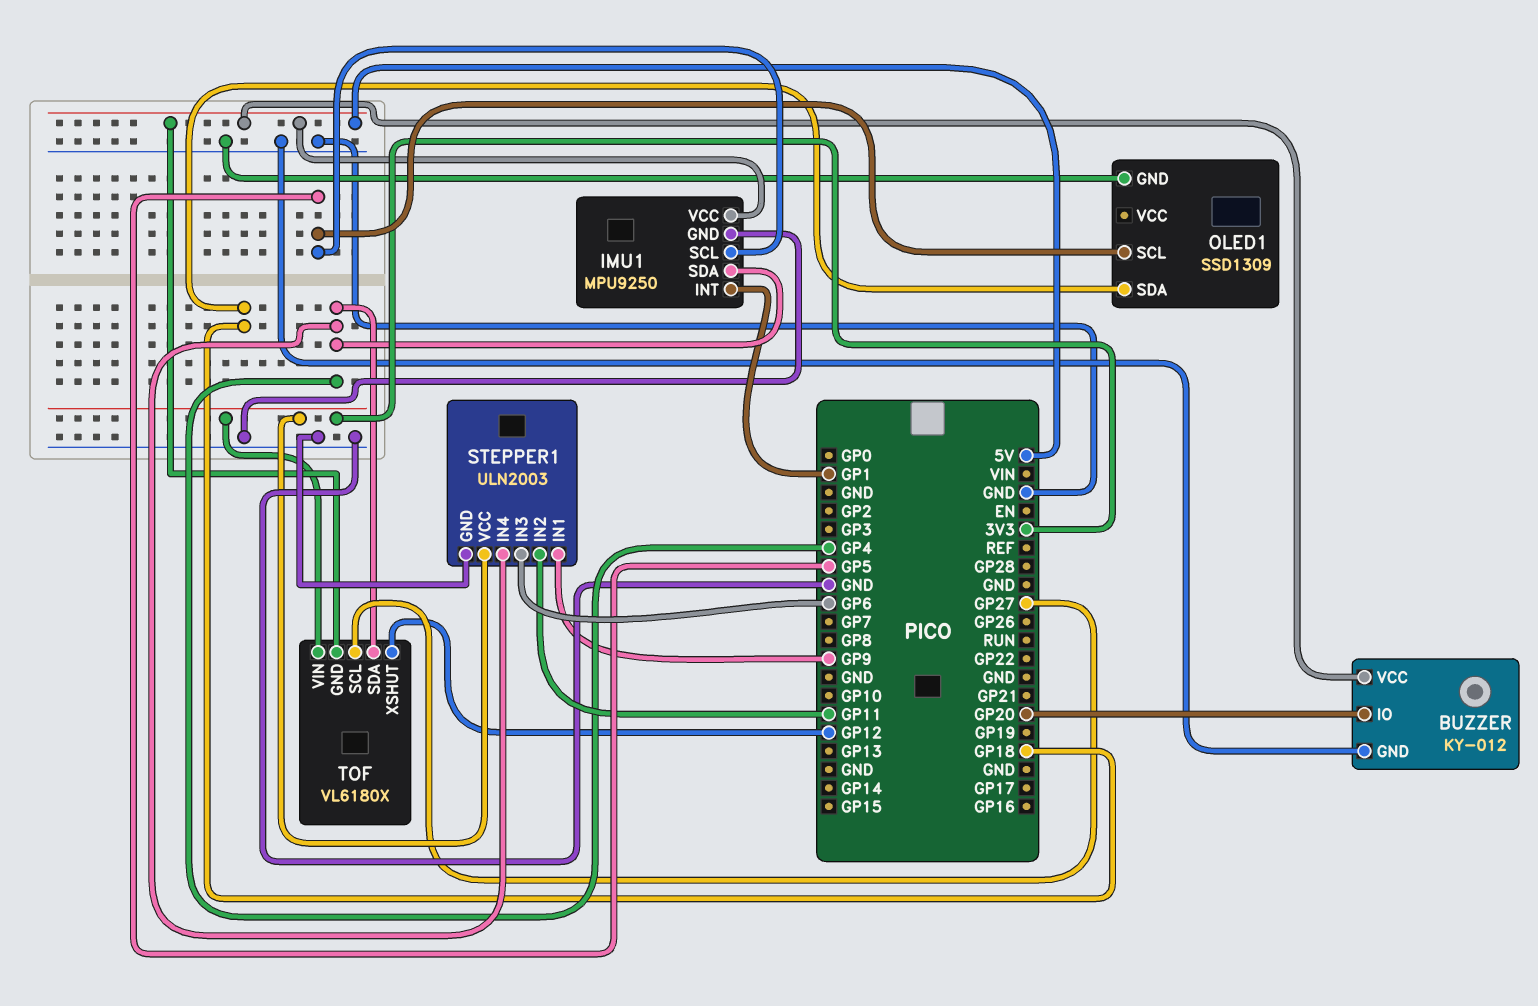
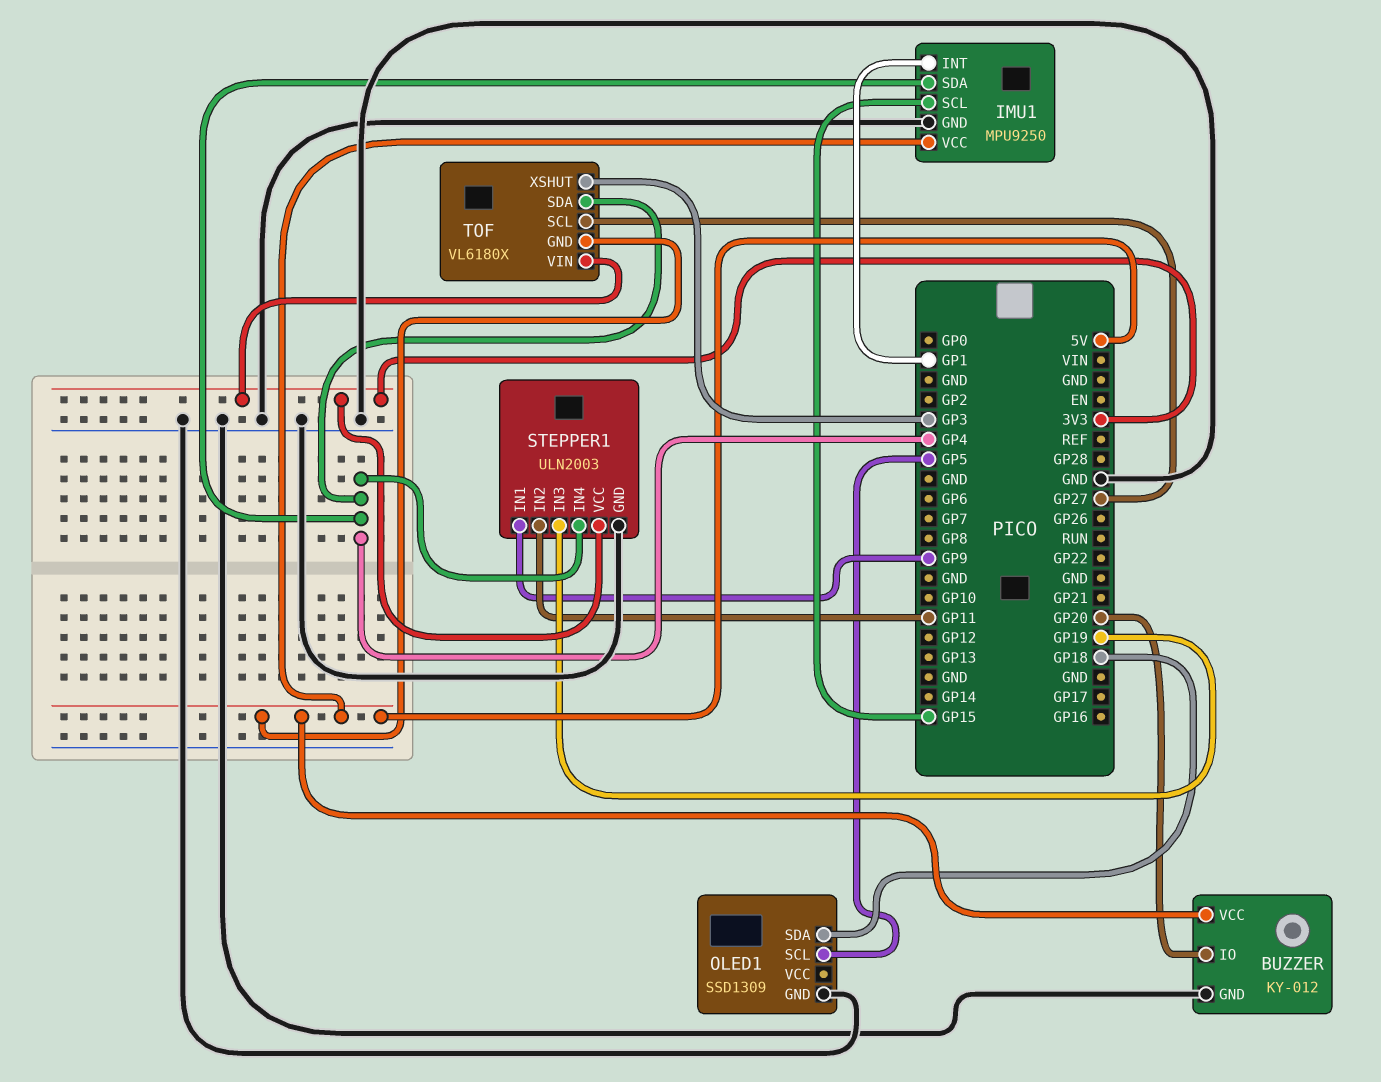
IMU1 pin SCL: GP5 -> GP15
STEPPER1 pin IN3: GP6 -> GP19
TOF pin XSHUT: GP12 -> GP3

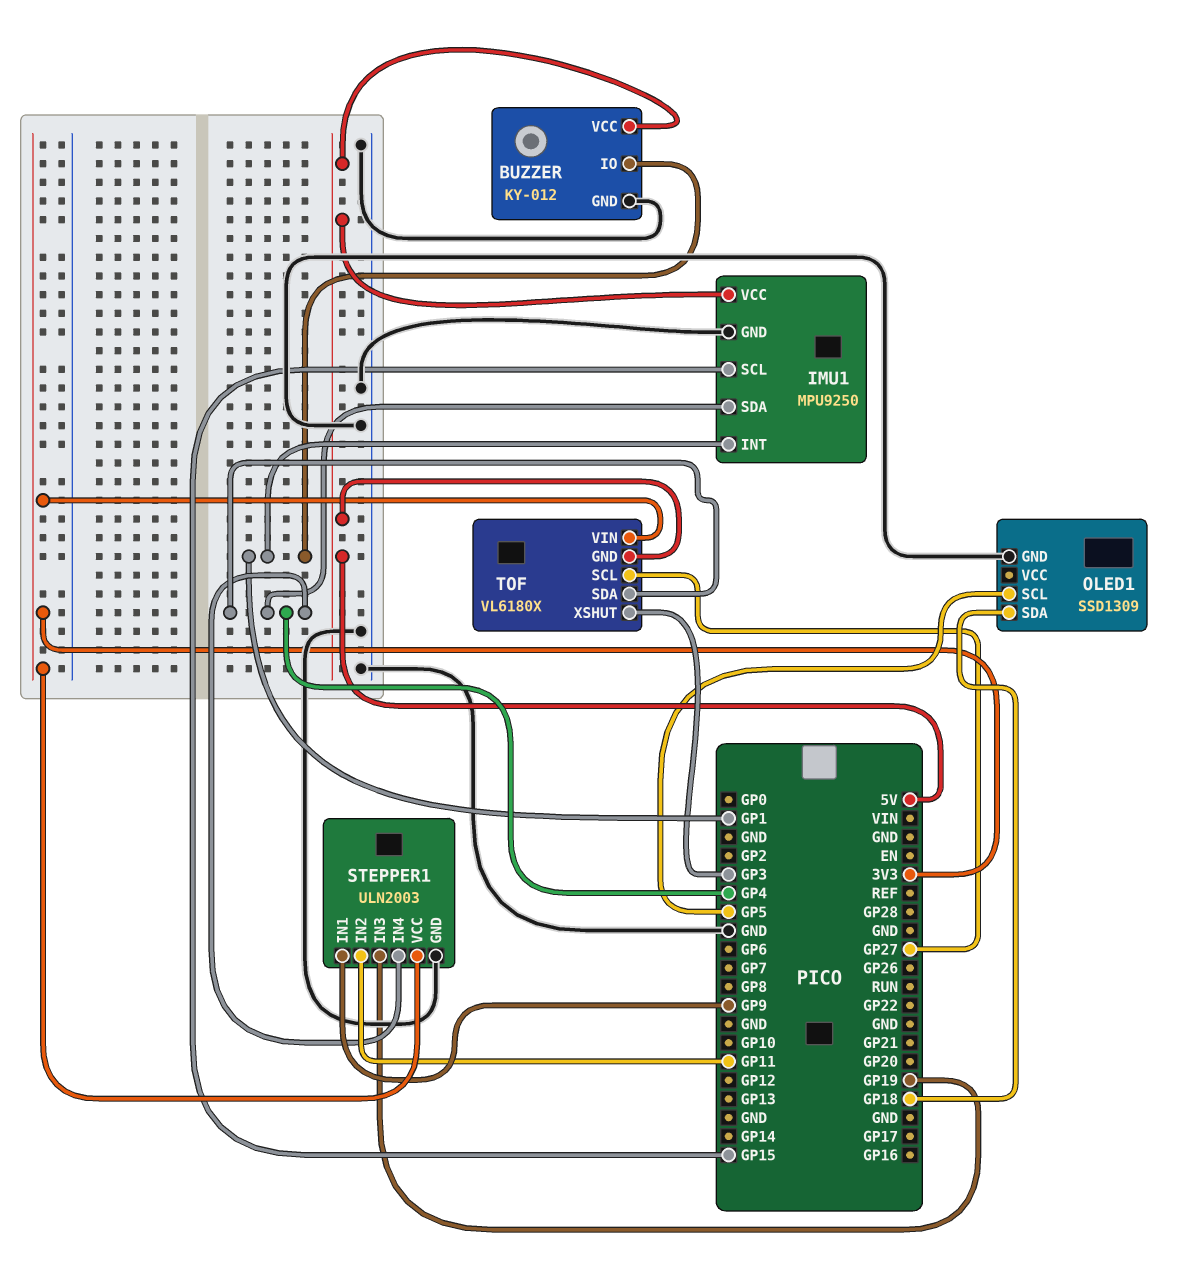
BUZZER pin IO: GP20 -> GP1

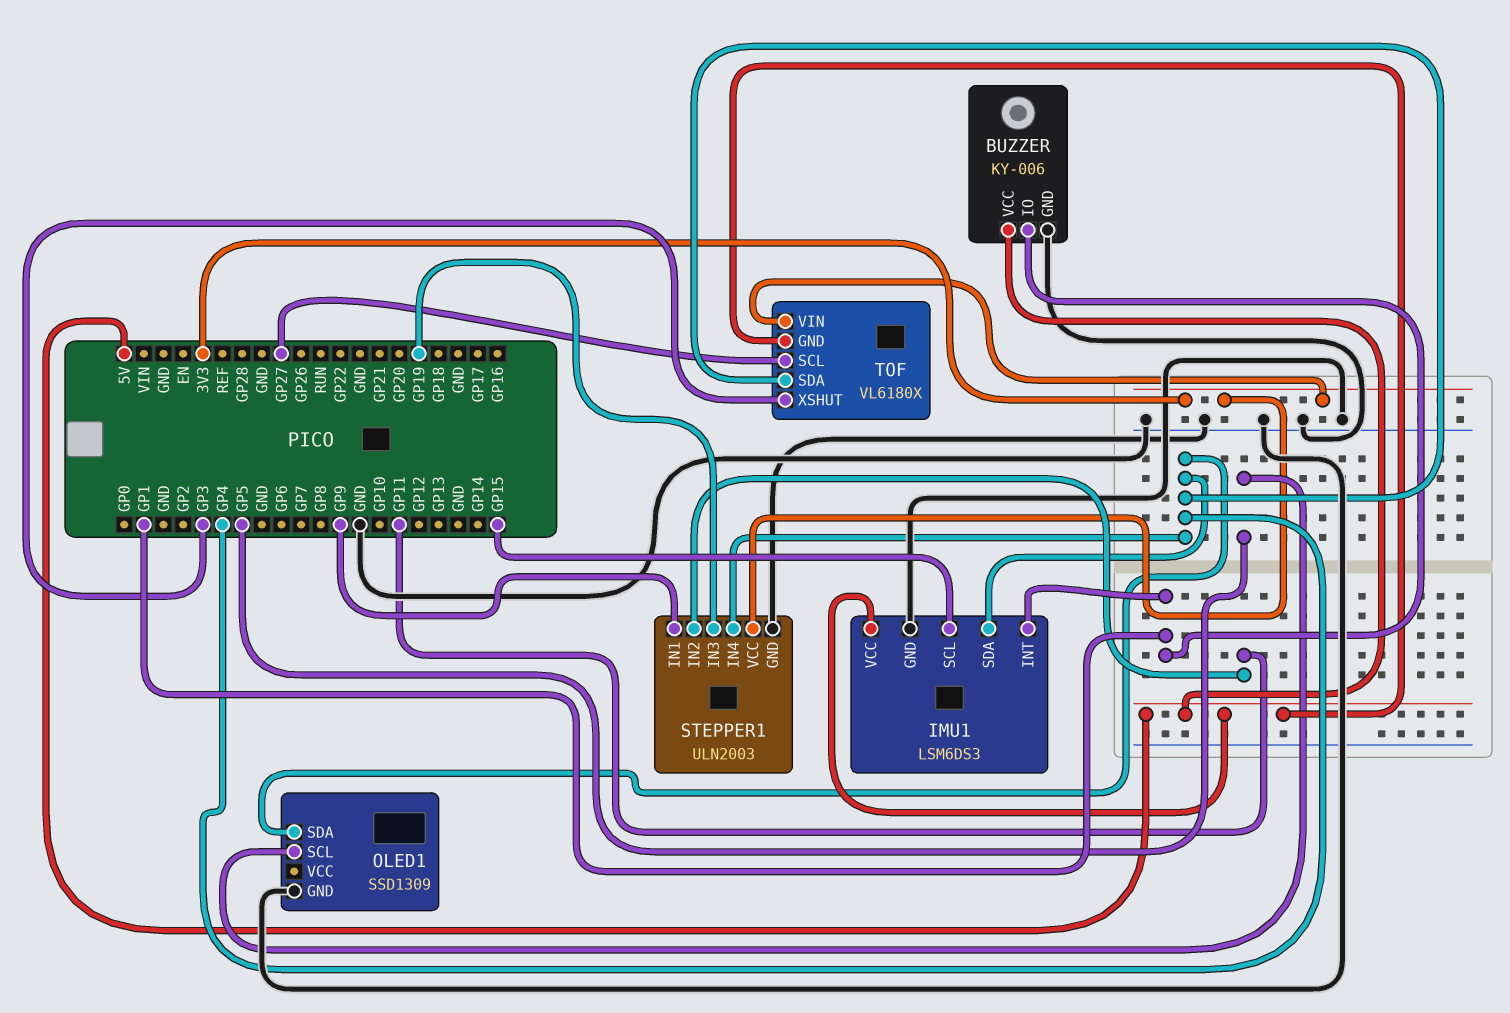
BUZZER: KY-012 -> KY-006
IMU1: MPU9250 -> LSM6DS3
OLED1 pin SDA: GP18 -> GP4

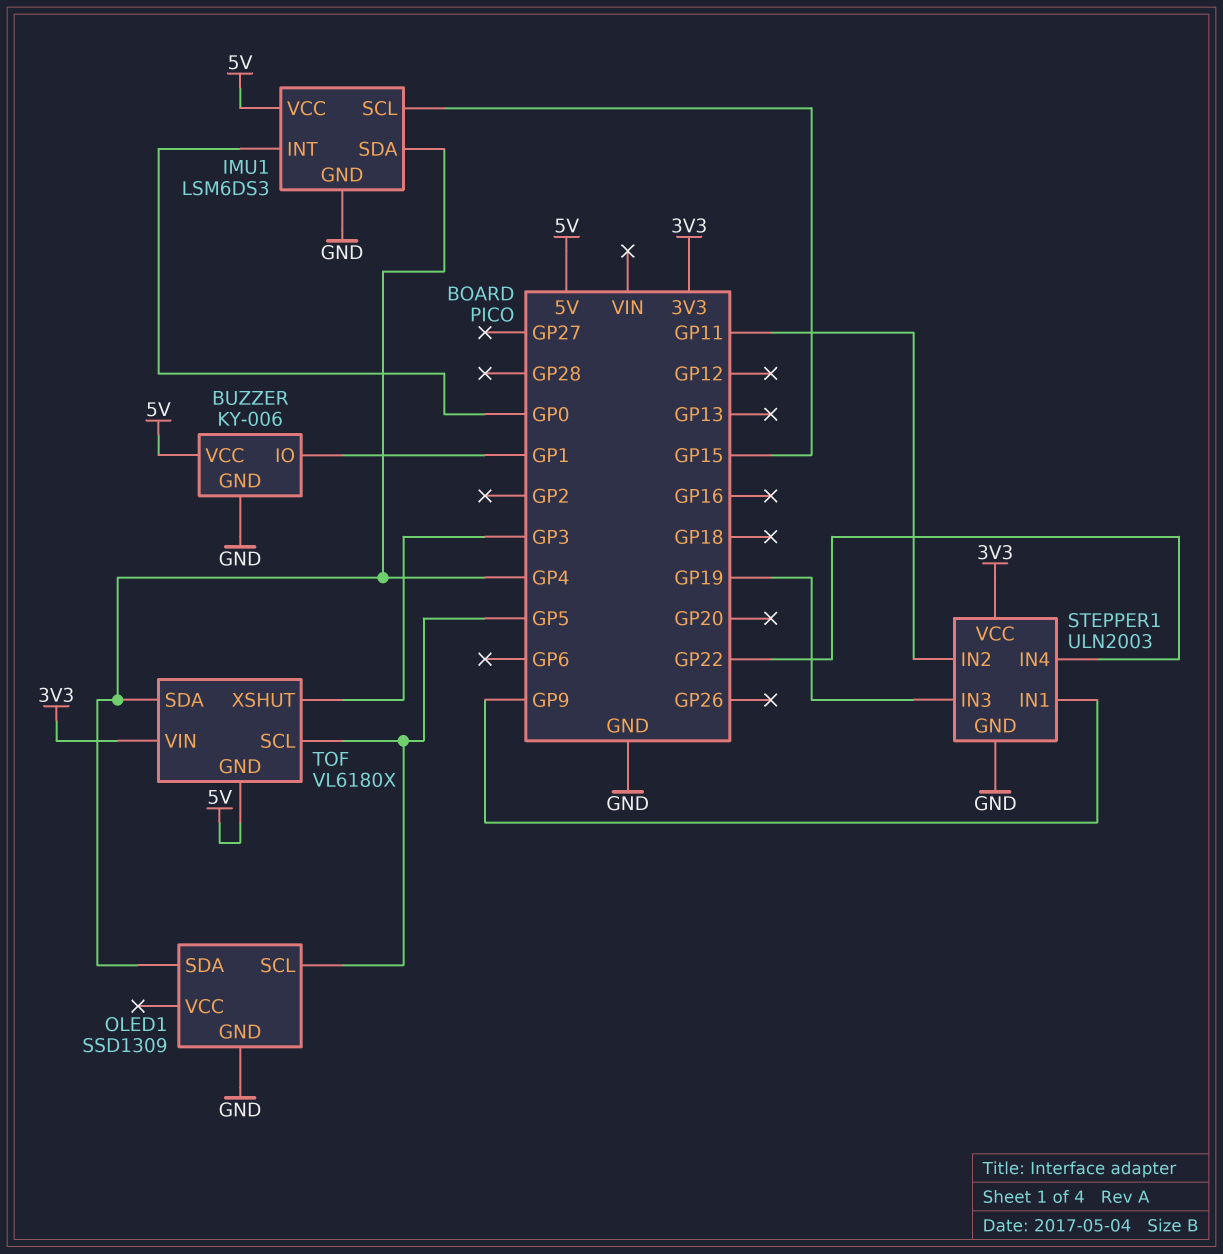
IMU1 pin INT: GP1 -> GP0
STEPPER1 pin IN4: GP4 -> GP22
TOF pin SCL: GP27 -> GP5

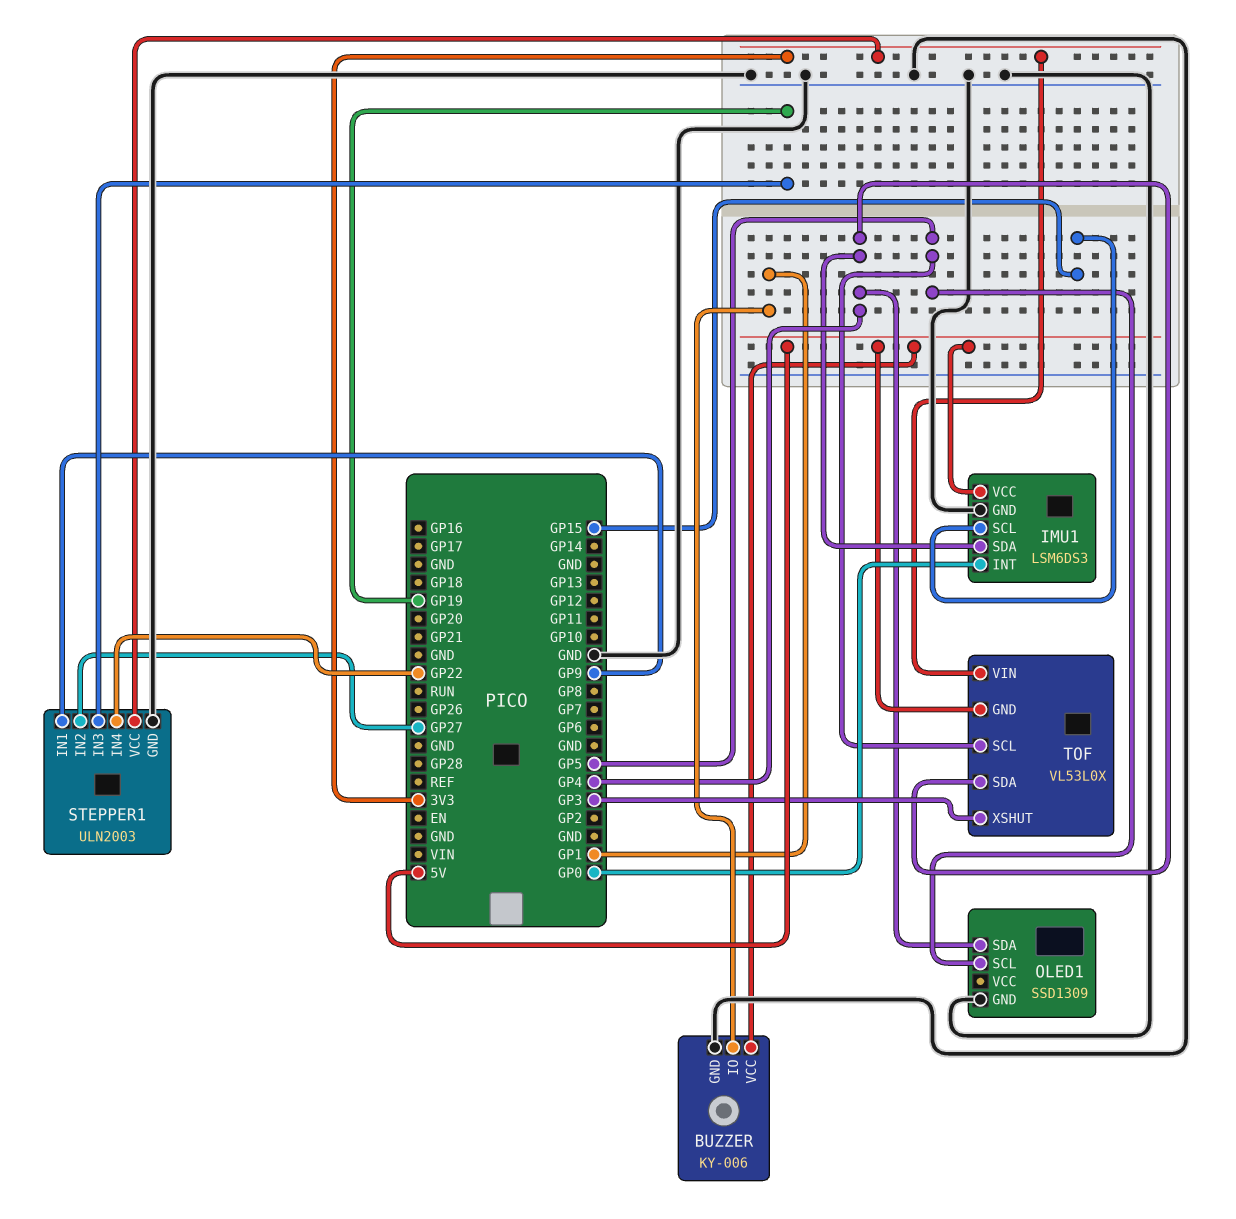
STEPPER1 pin IN2: GP11 -> GP27
TOF: VL6180X -> VL53L0X

